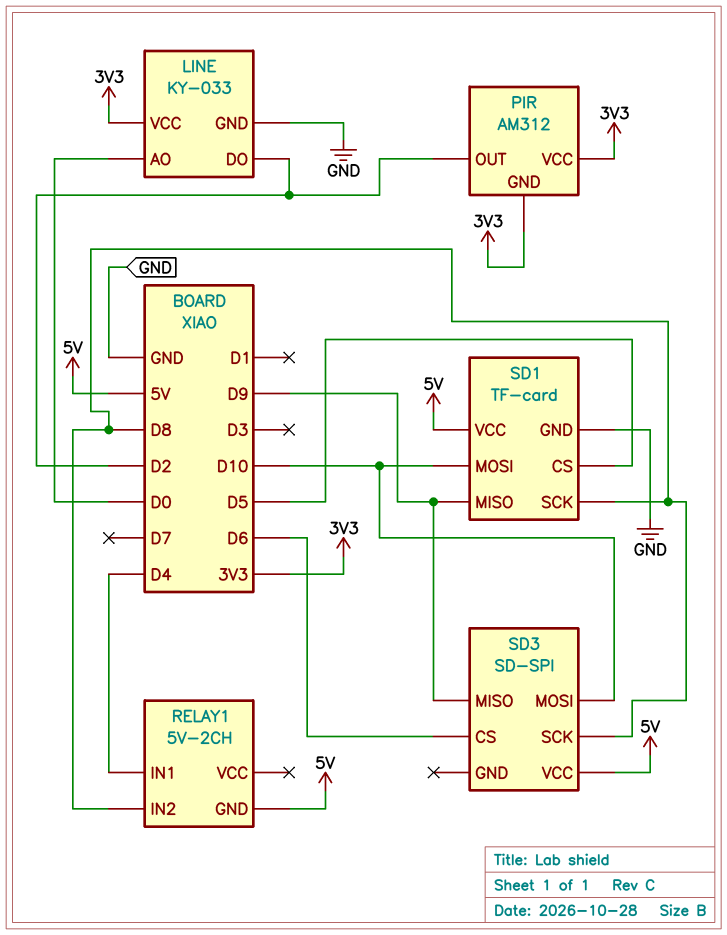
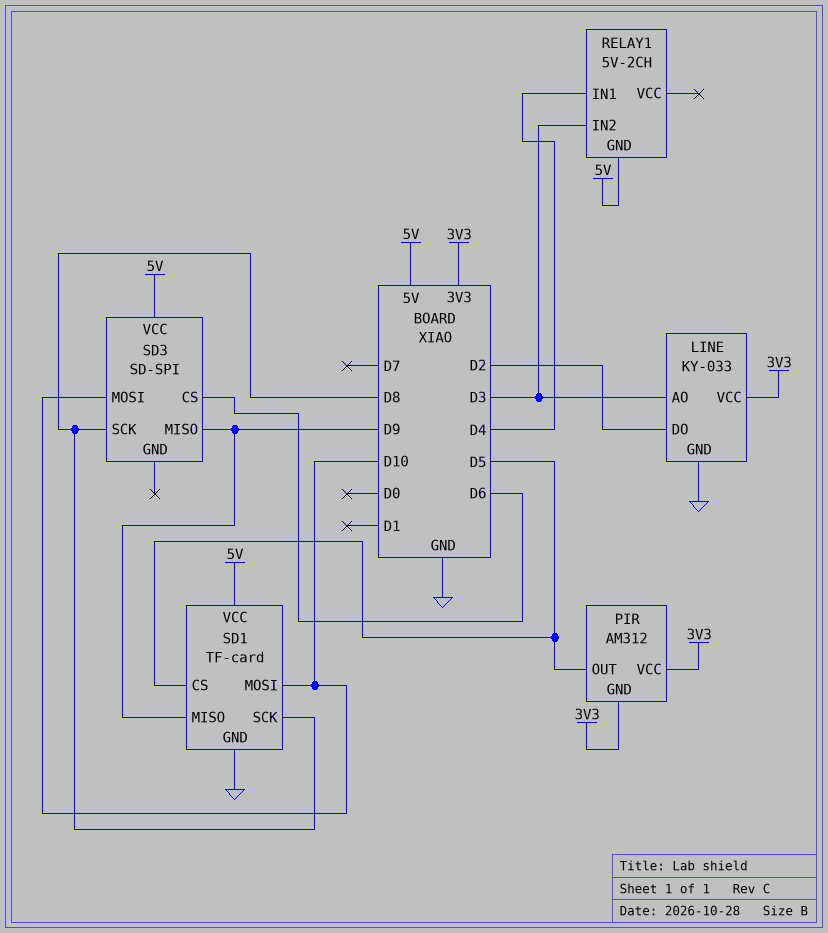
LINE pin AO: D0 -> D3
PIR pin OUT: D2 -> D5
RELAY1 pin IN2: D8 -> D3

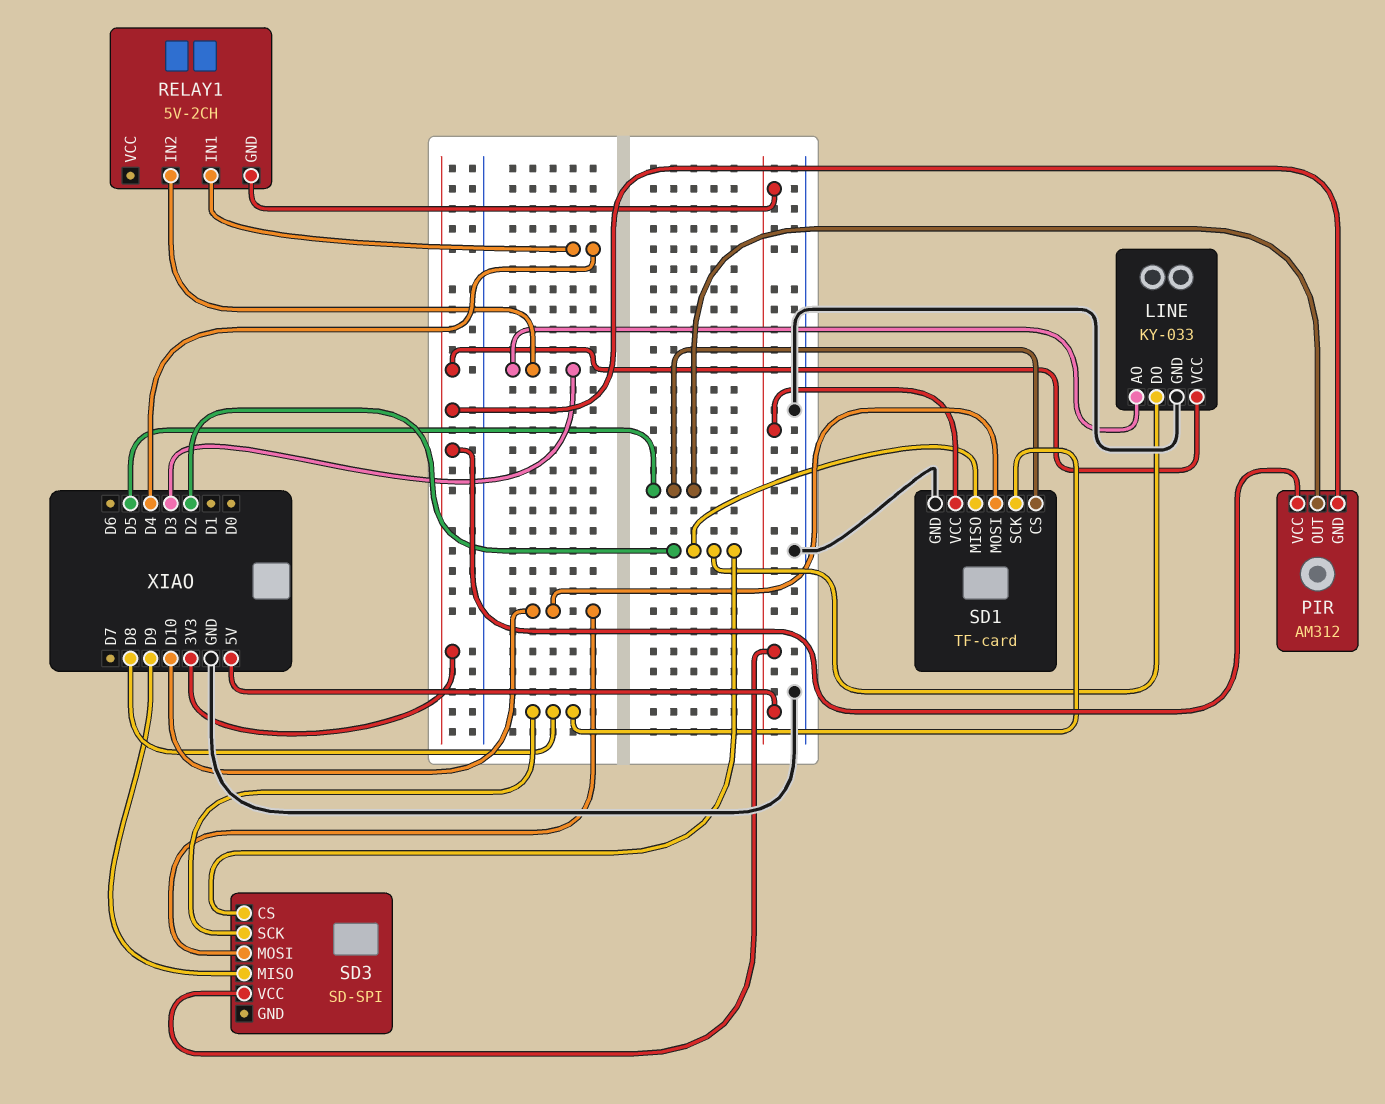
SD1 pin MISO: D9 -> D2
SD3 pin CS: D6 -> D2

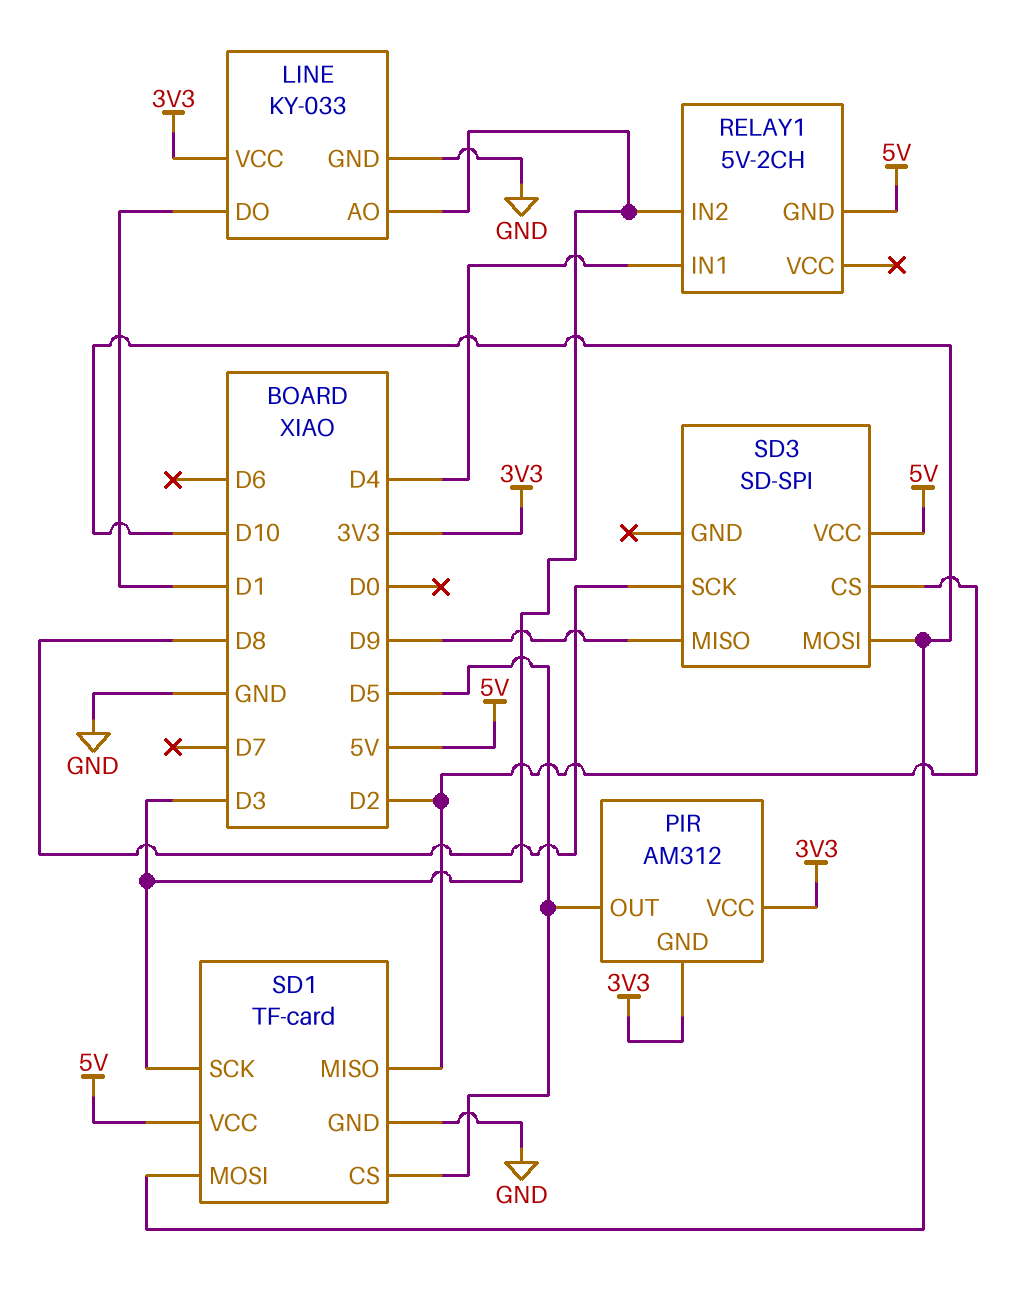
LINE pin DO: D2 -> D1
SD1 pin SCK: D8 -> D3

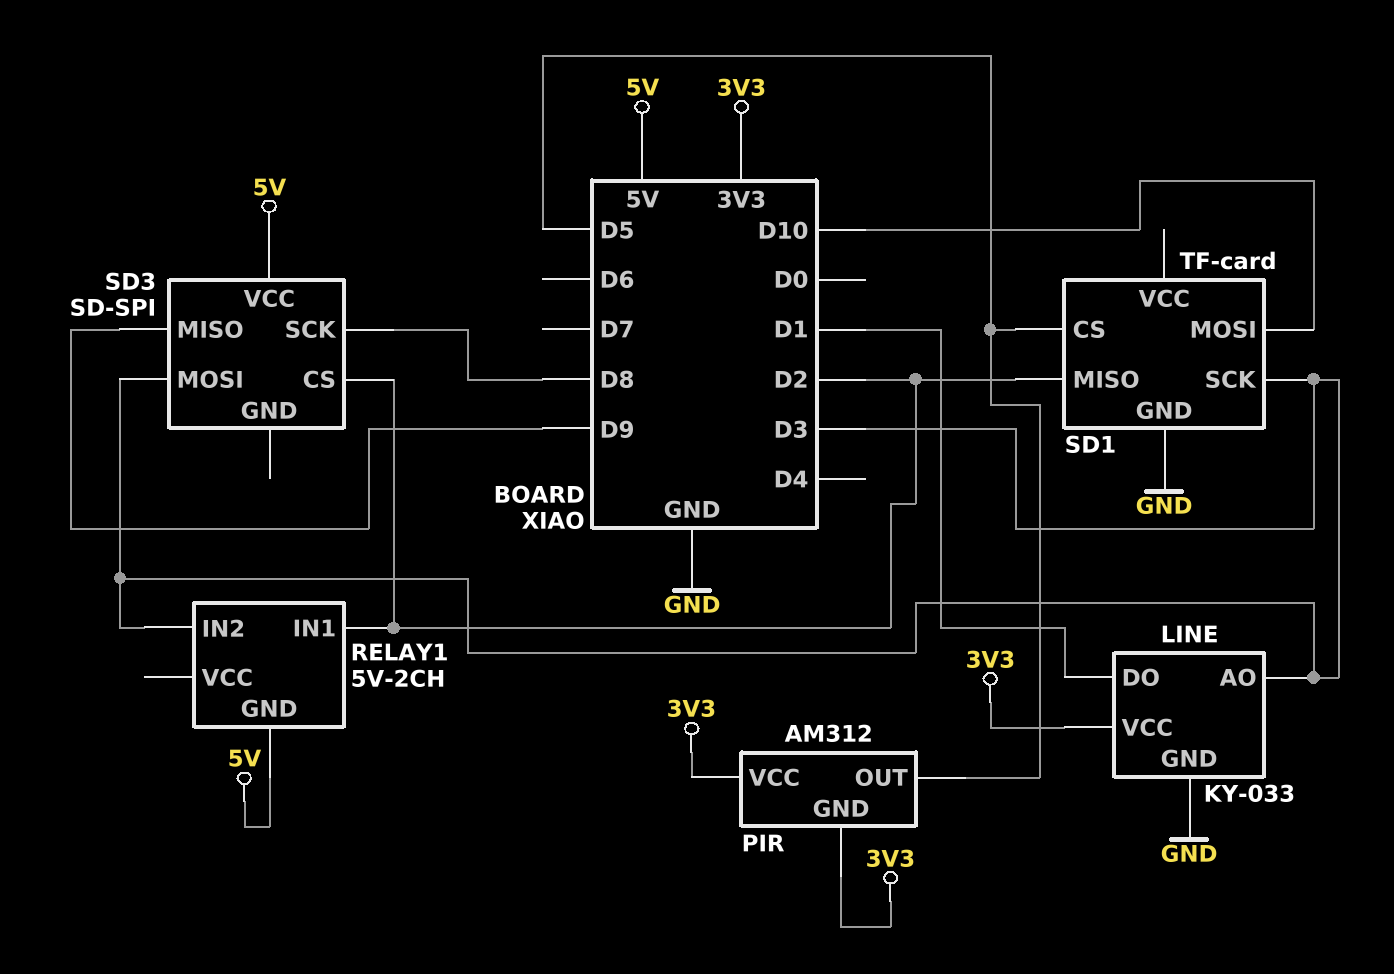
RELAY1 pin IN1: D4 -> D2
SD1 pin VCC: 5V -> none
SD3 pin MOSI: D10 -> D3

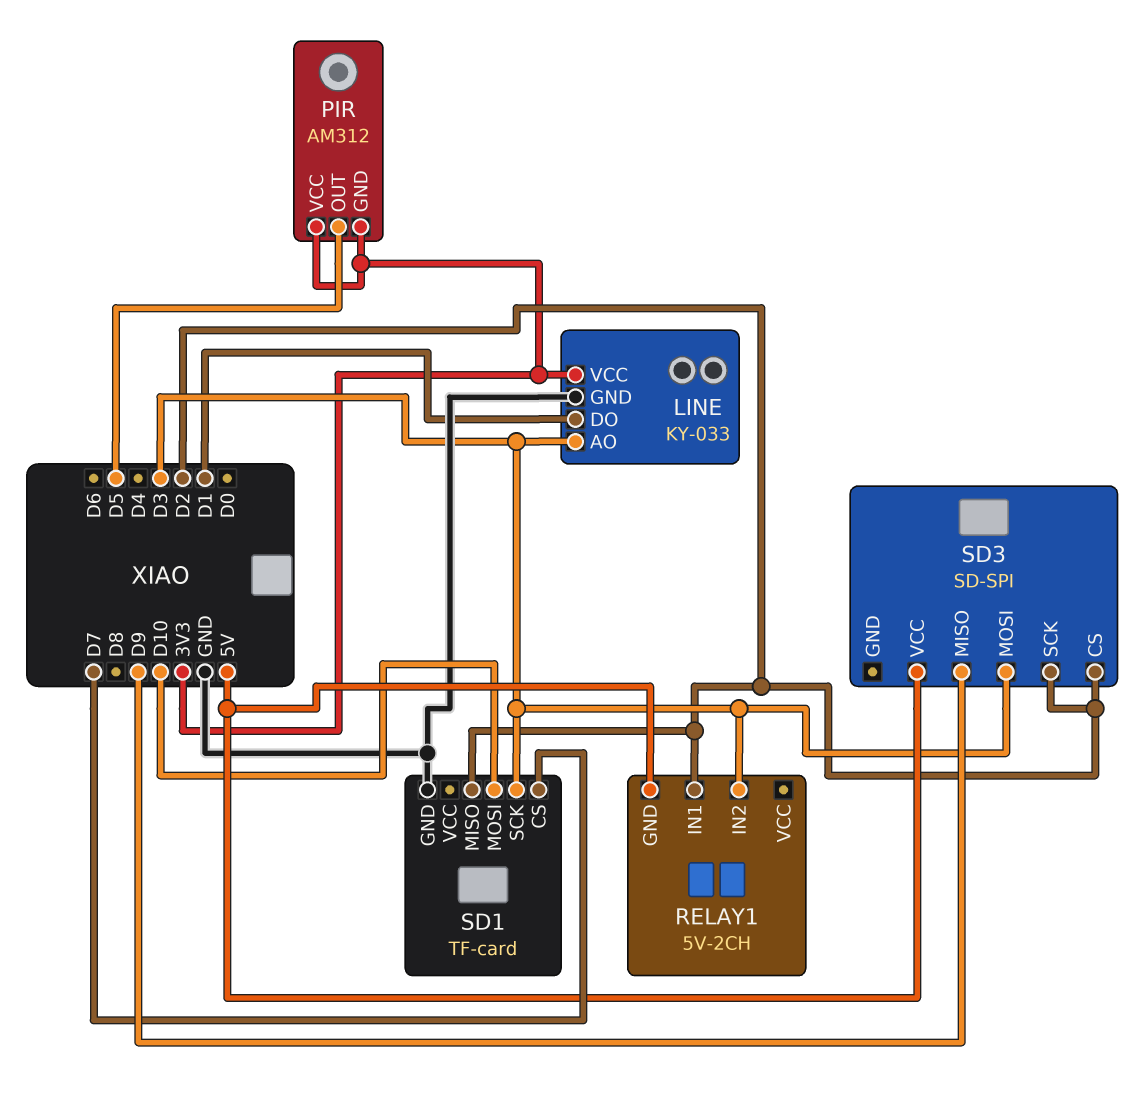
SD1 pin CS: D5 -> D7
SD3 pin SCK: D8 -> D2

